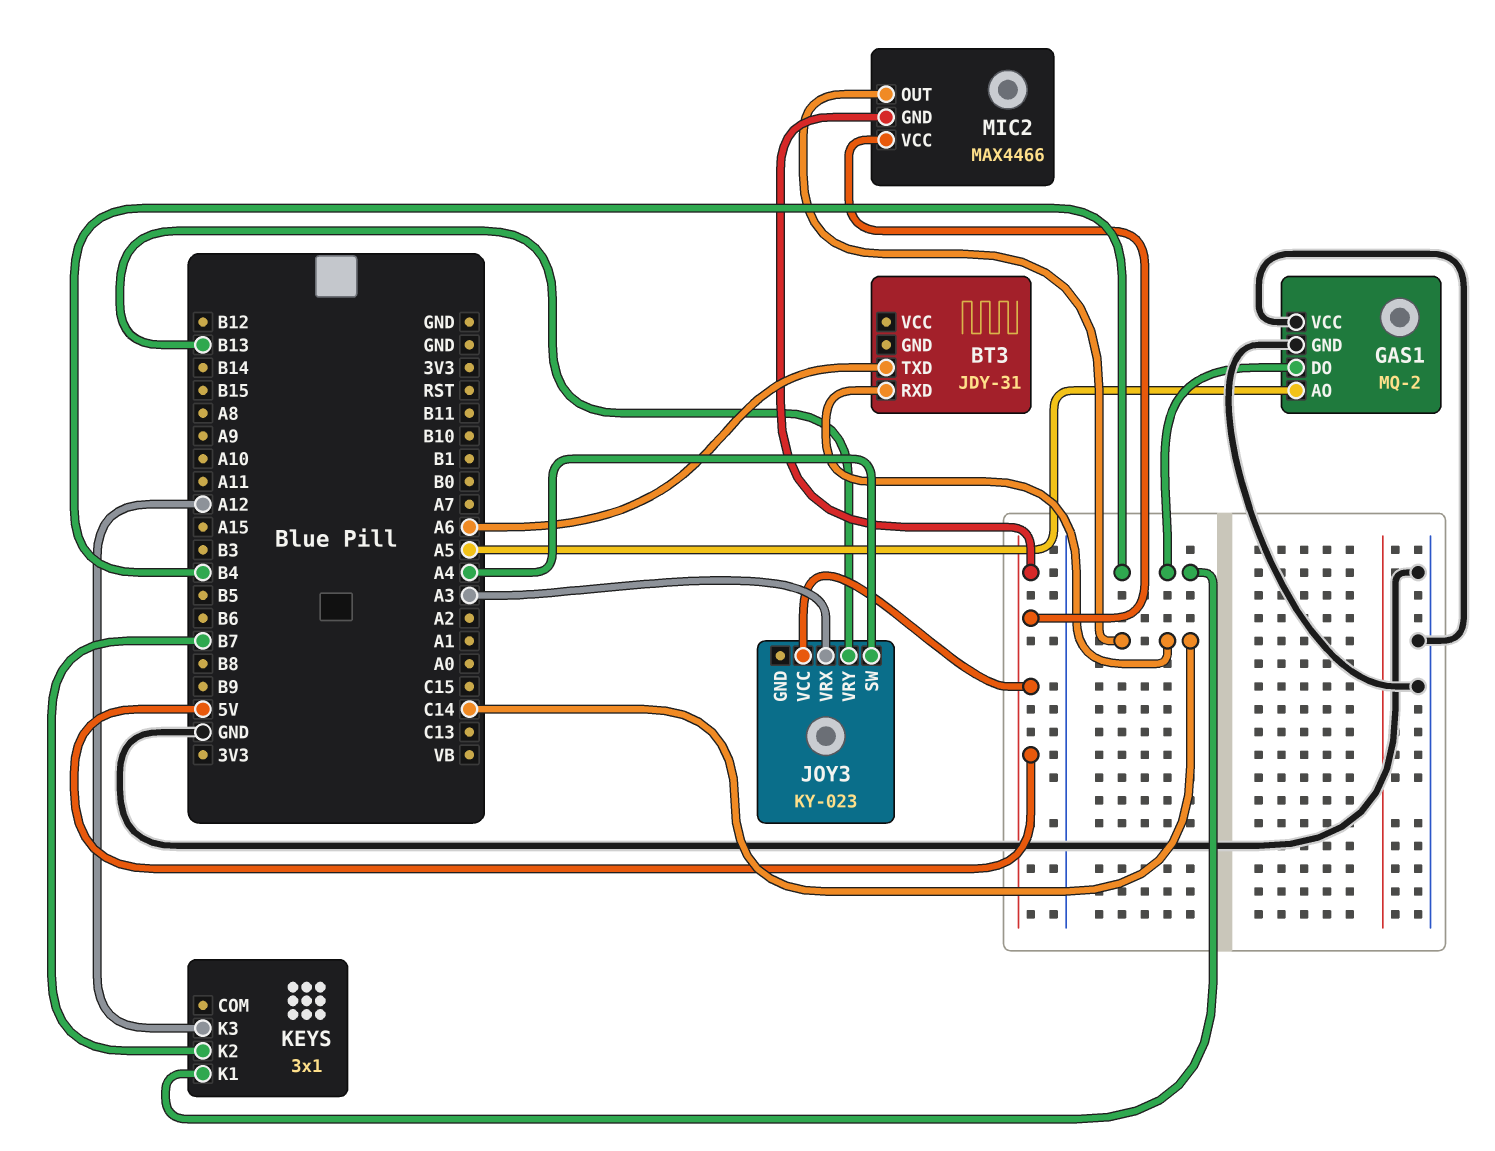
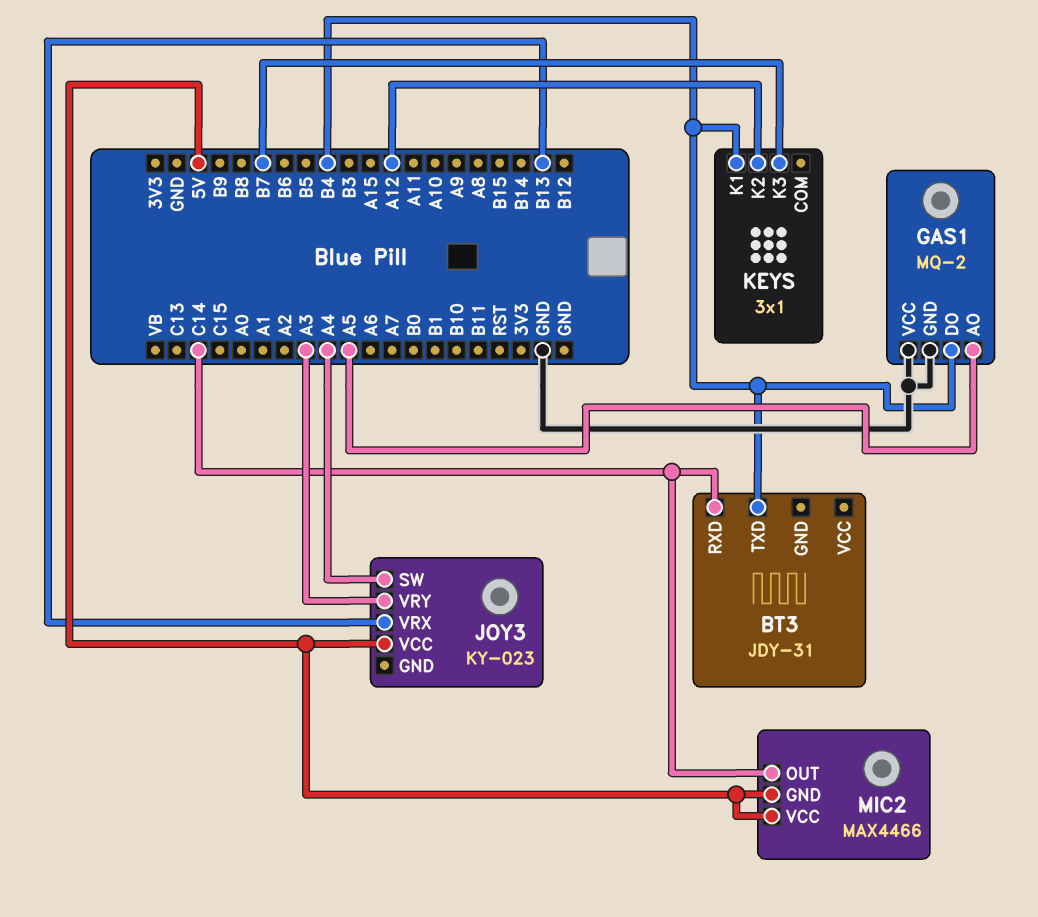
BT3 pin TXD: A6 -> B4
JOY3 pin VRX: A3 -> B13
JOY3 pin VRY: B13 -> A3
KEYS pin K2: B7 -> A12
KEYS pin K3: A12 -> B7

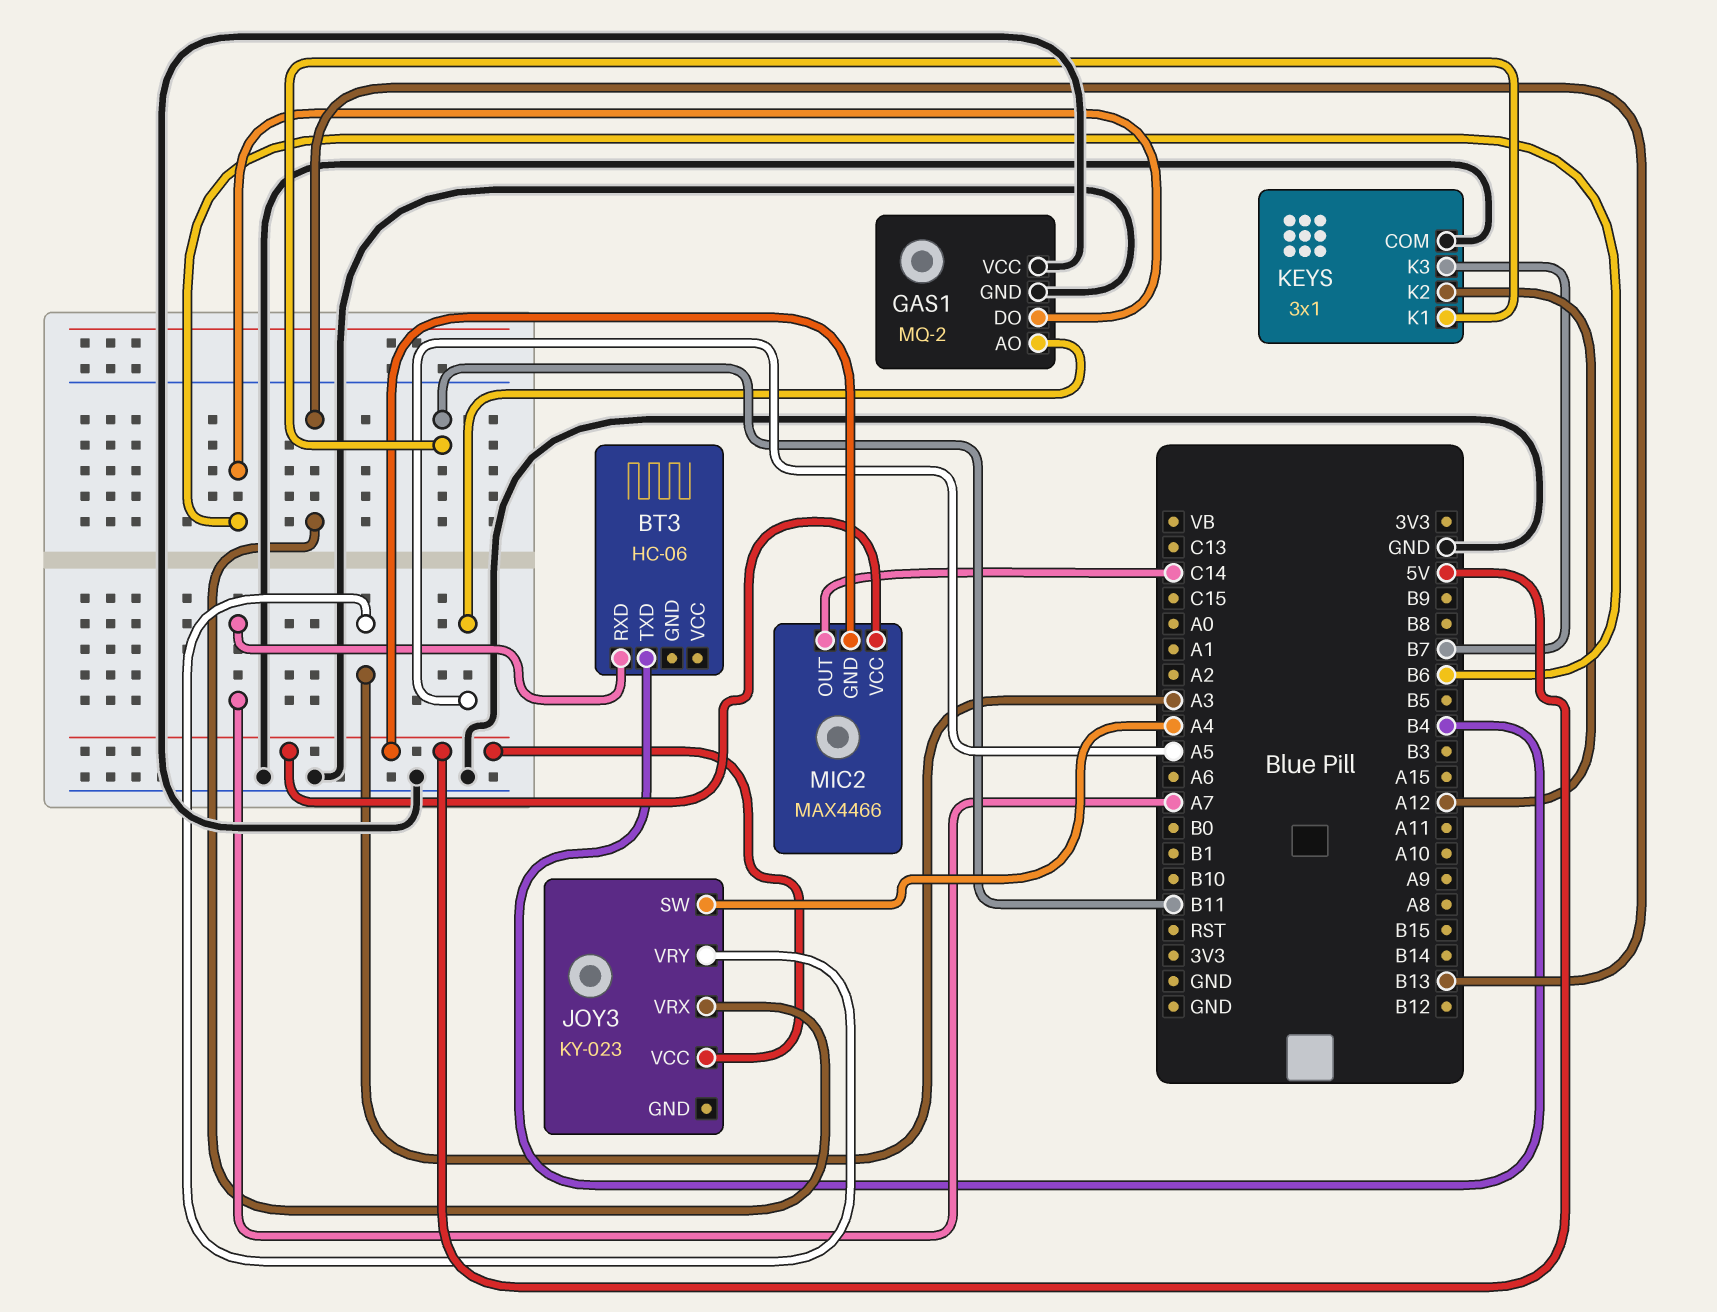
BT3: JDY-31 -> HC-06
BT3 pin RXD: C14 -> A7
GAS1 pin DO: B4 -> B6
KEYS pin COM: none -> GND
KEYS pin K1: B4 -> B11

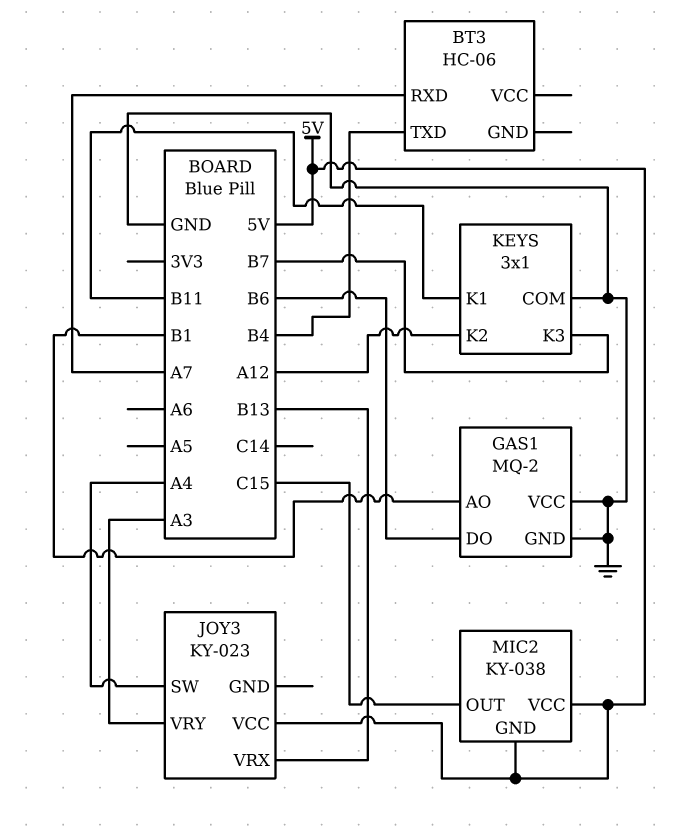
GAS1 pin AO: A5 -> B1
MIC2: MAX4466 -> KY-038
MIC2 pin OUT: C14 -> C15

